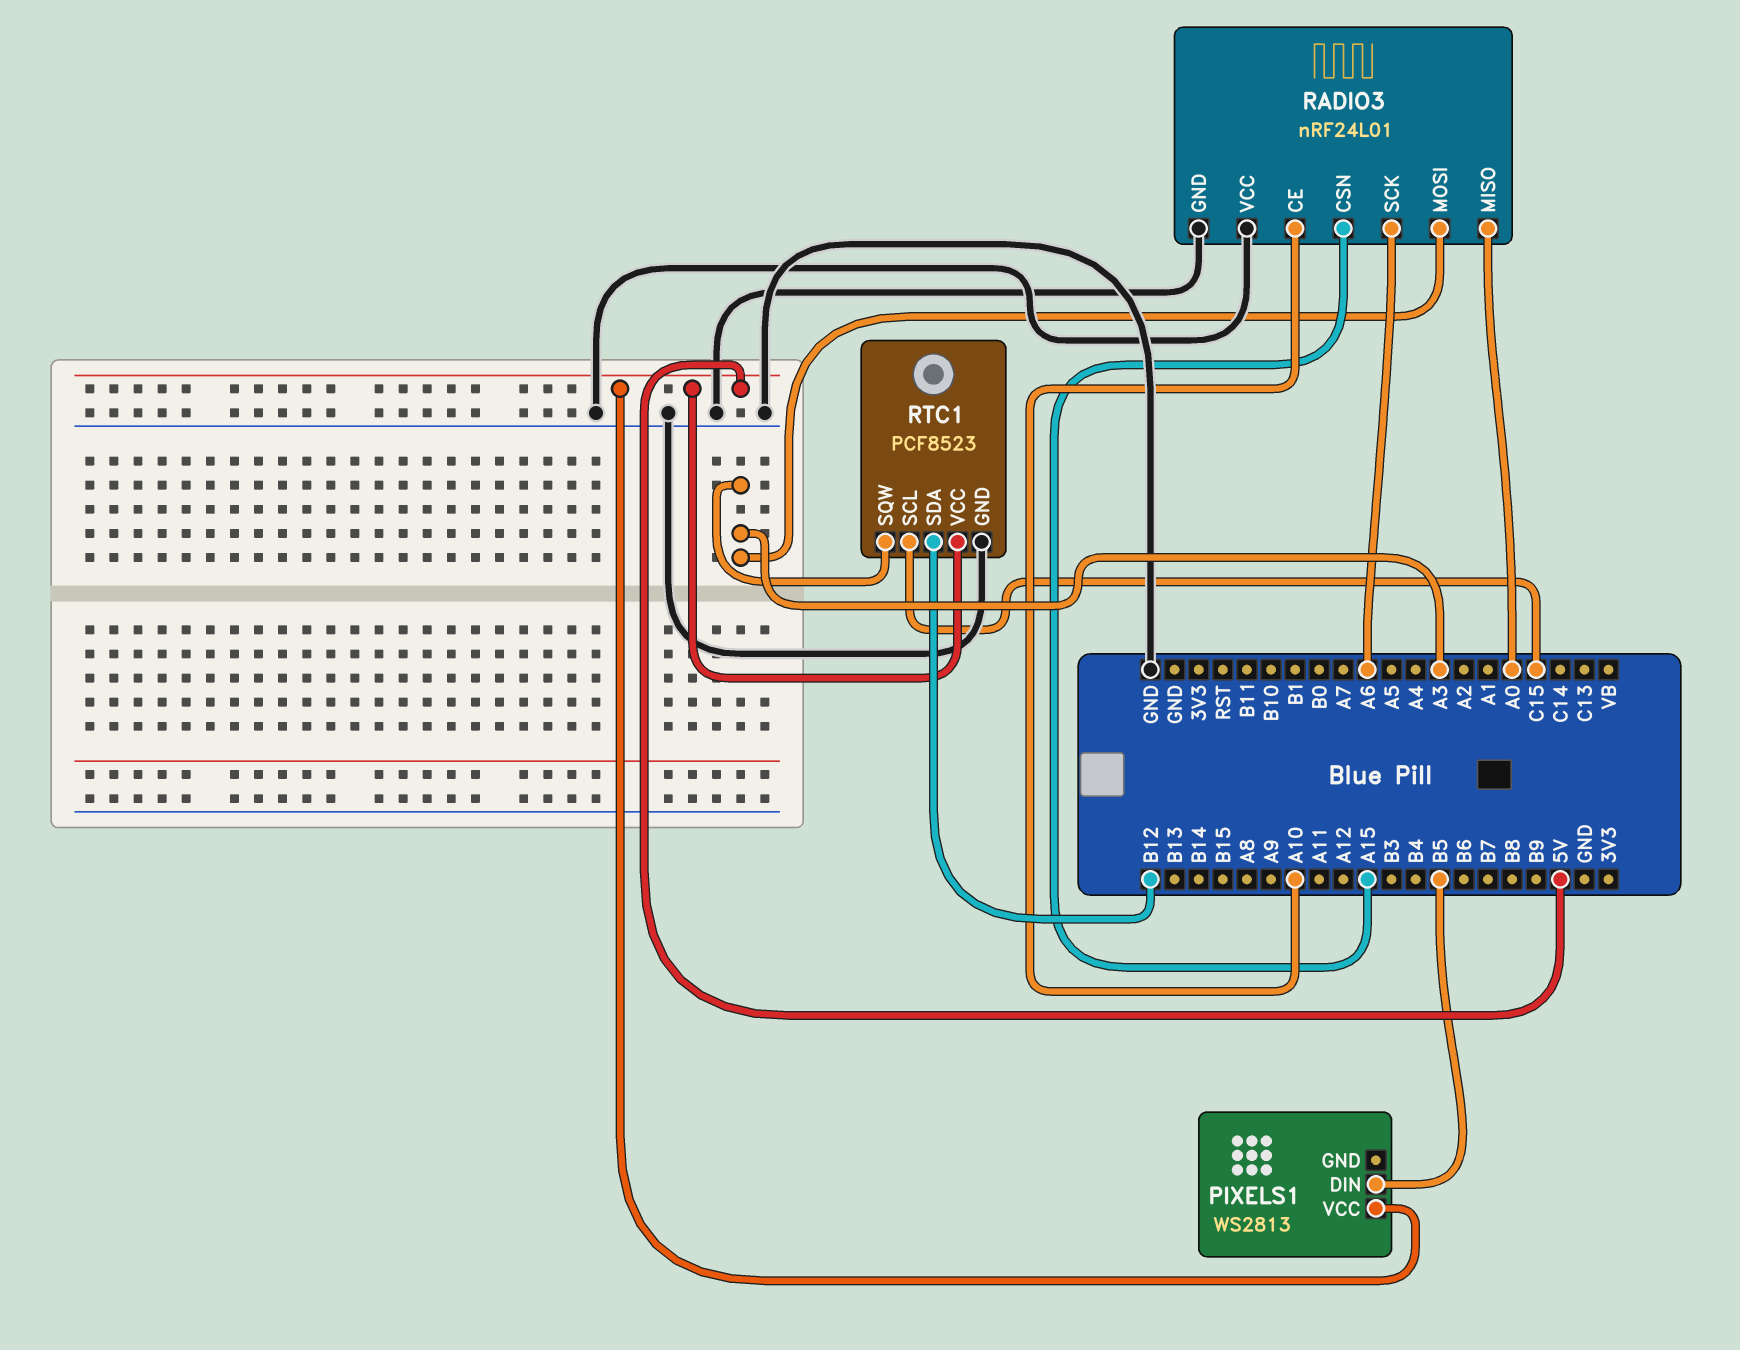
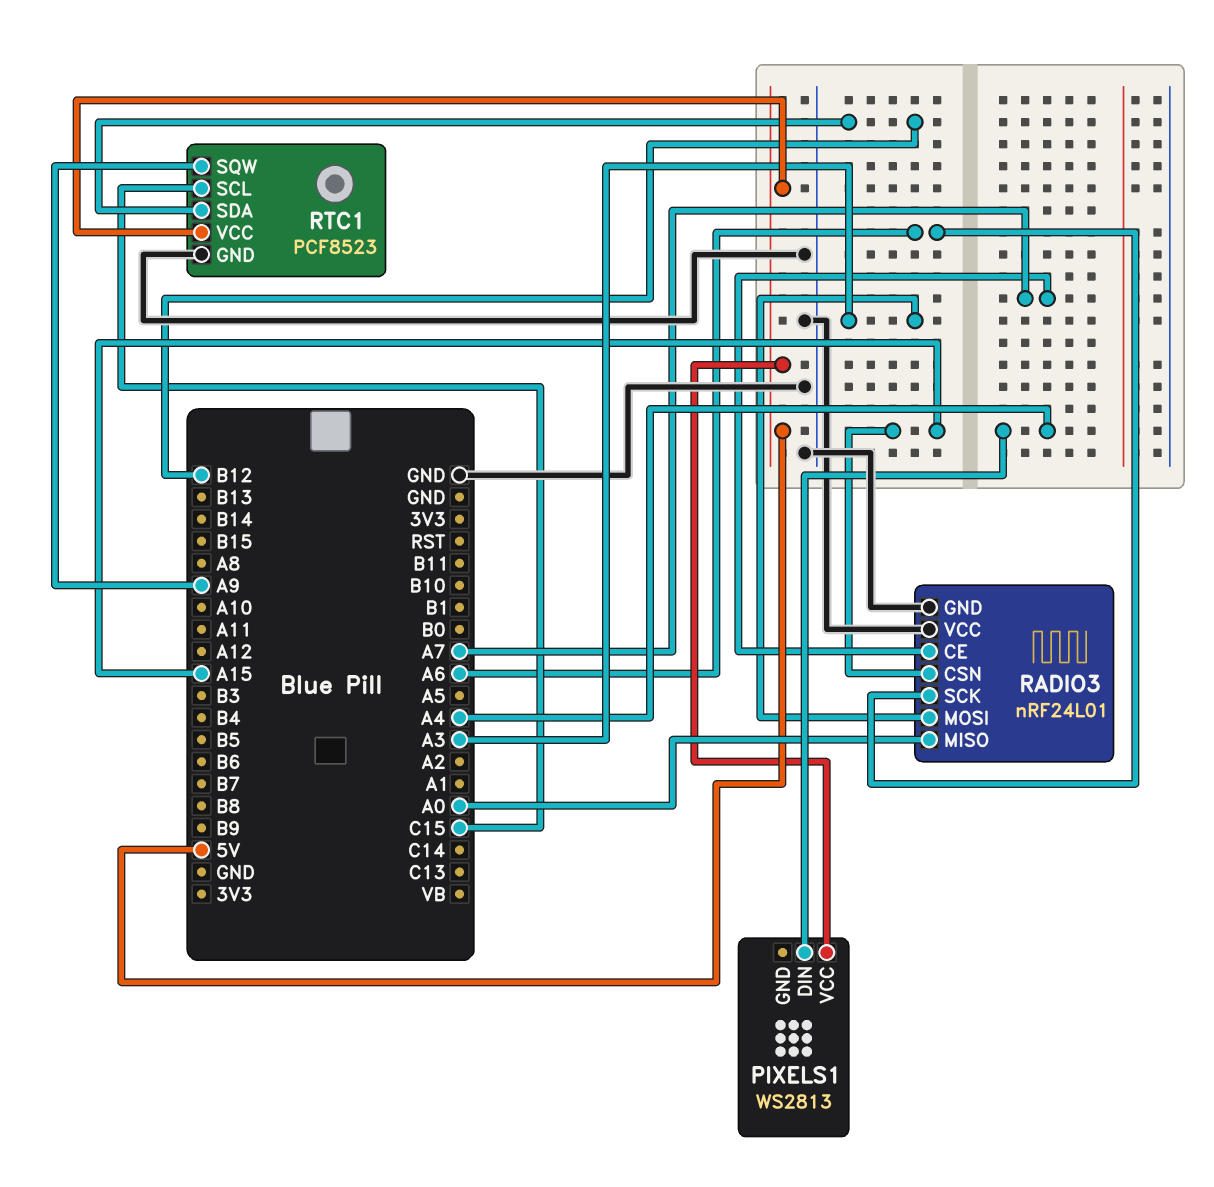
PIXELS1 pin DIN: B5 -> A4
RADIO3 pin CE: A10 -> A7
RTC1 pin SQW: A3 -> A9

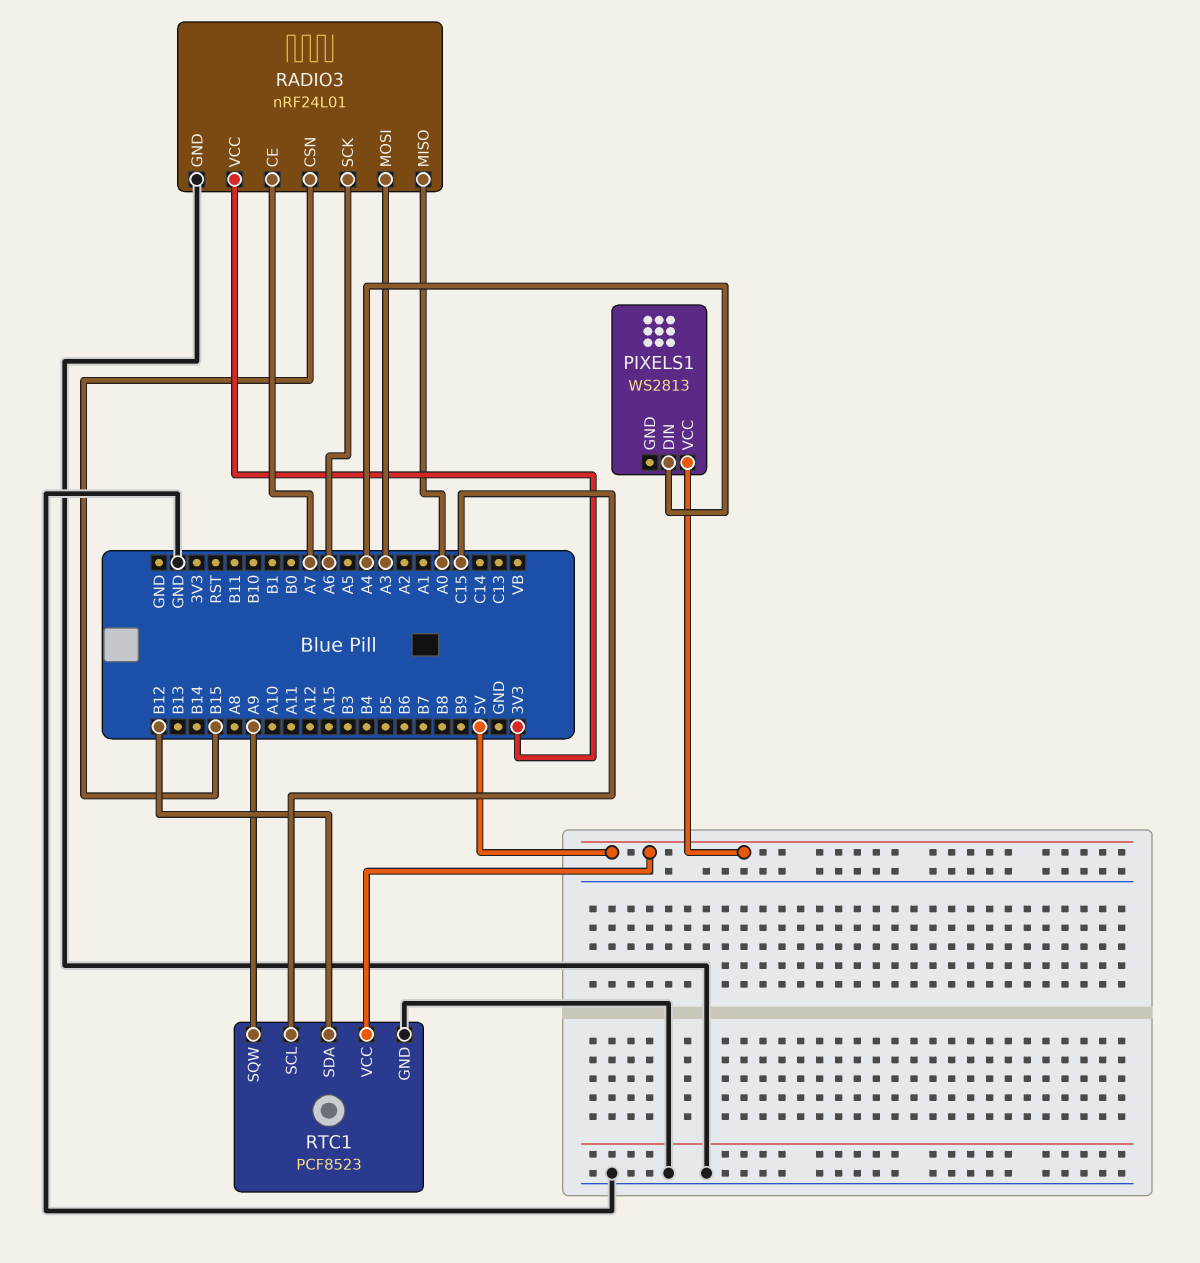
RADIO3 pin CSN: A15 -> B15
RADIO3 pin VCC: GND -> 3V3

